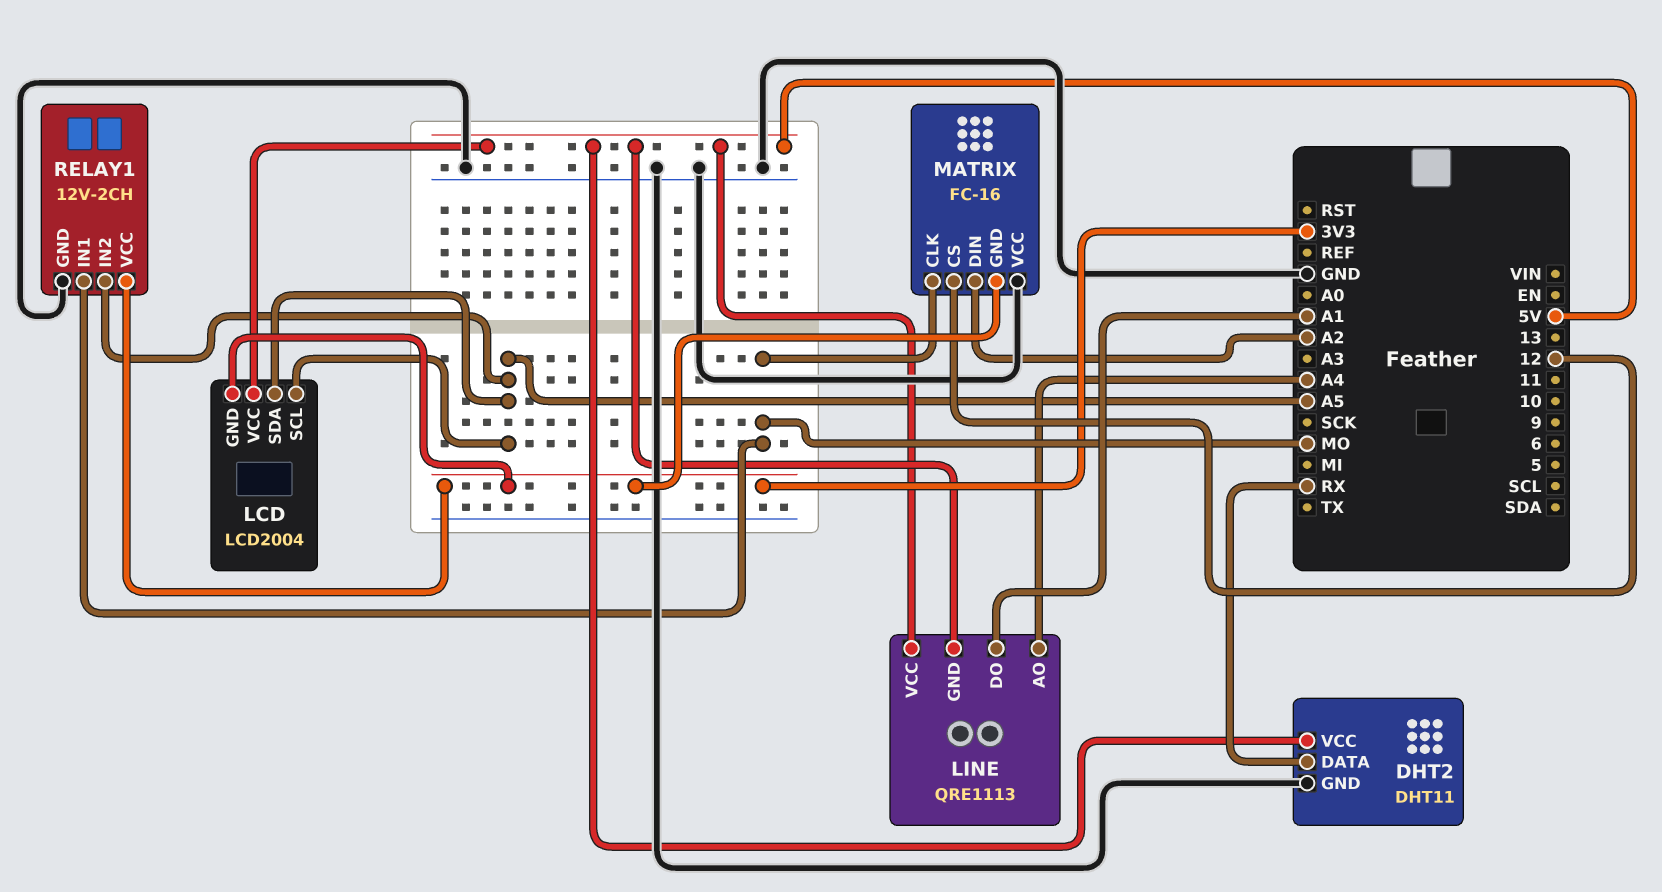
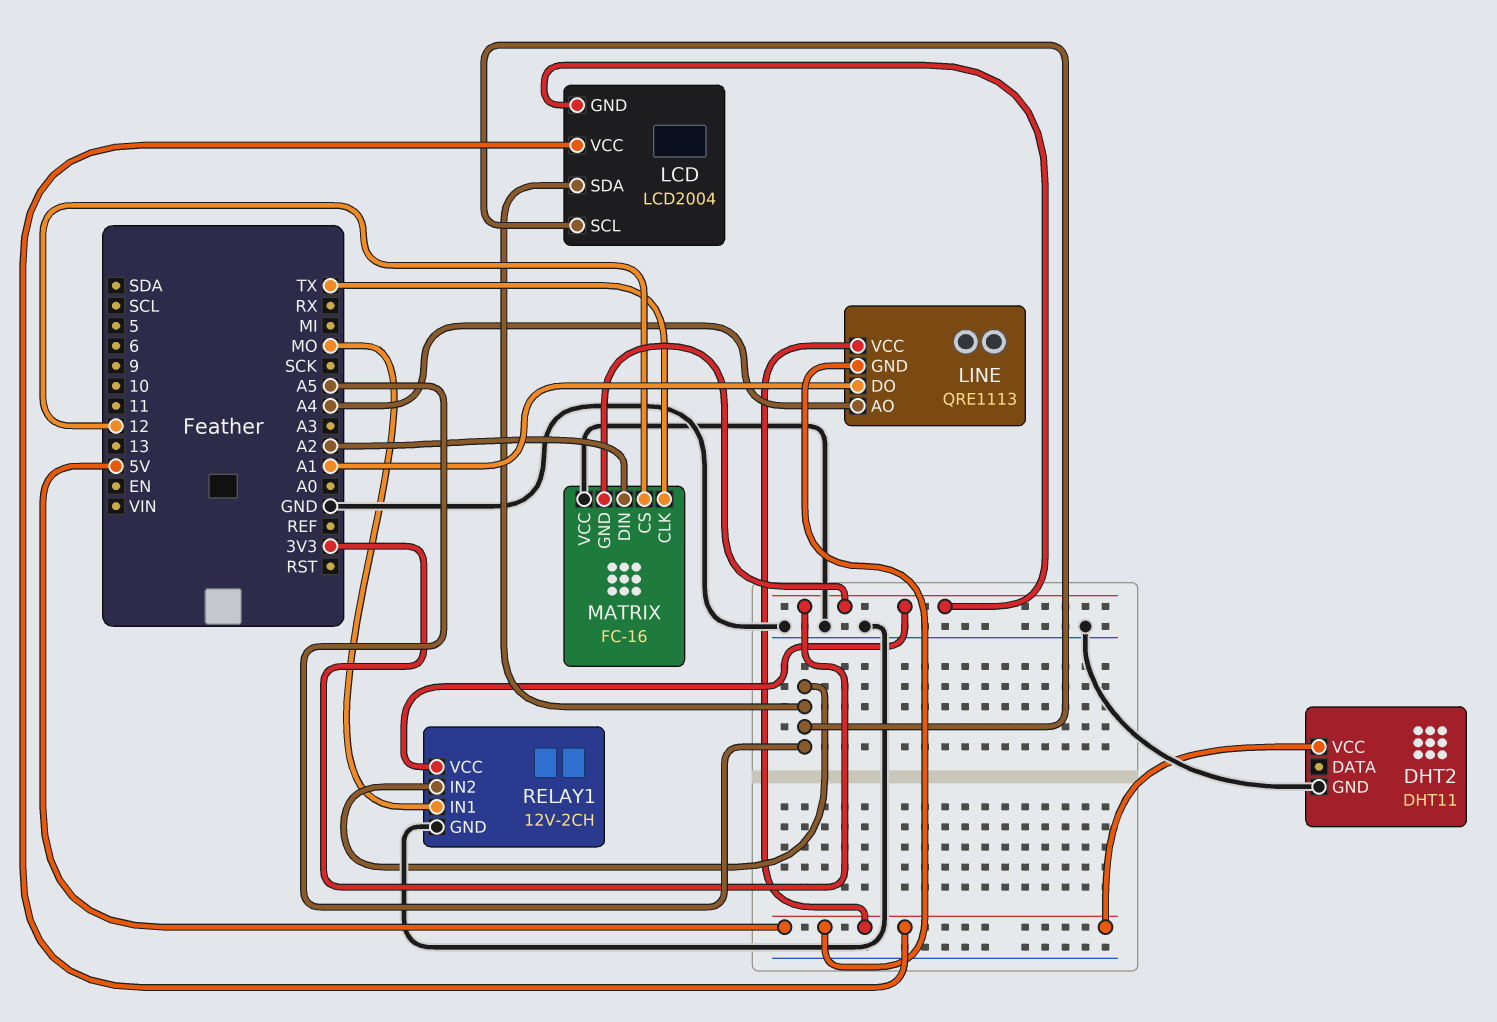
DHT2 pin DATA: RX -> none
MATRIX pin CLK: MO -> TX

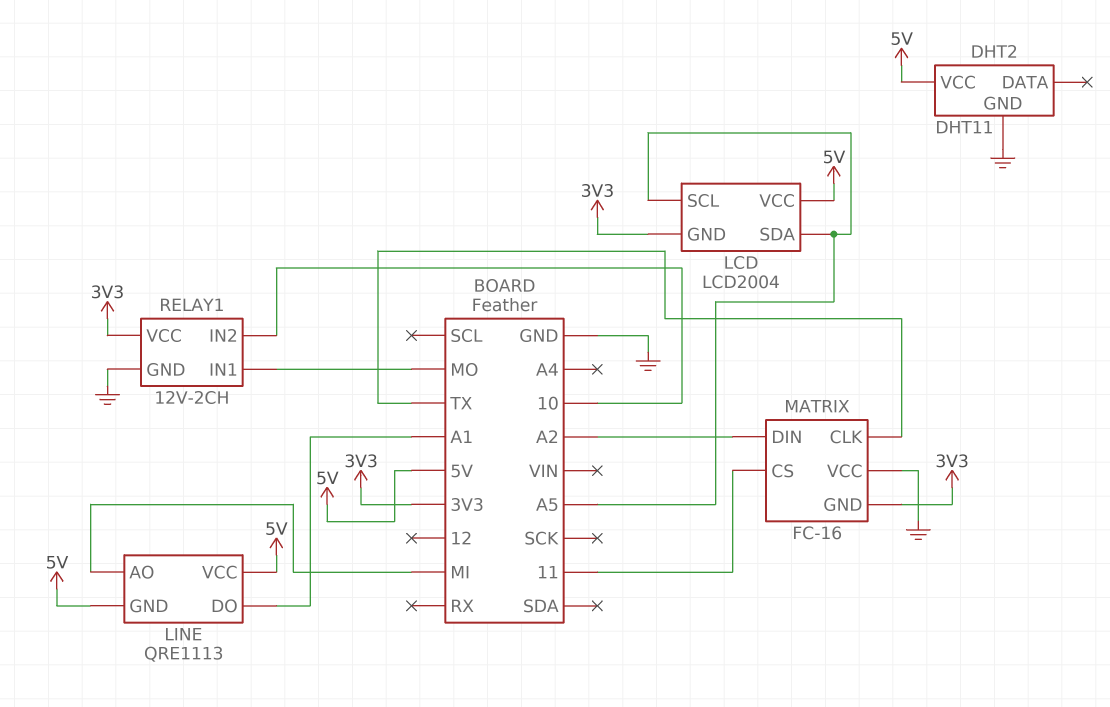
LINE pin AO: A4 -> MI
MATRIX pin CS: 12 -> 11
RELAY1 pin IN2: A5 -> 10

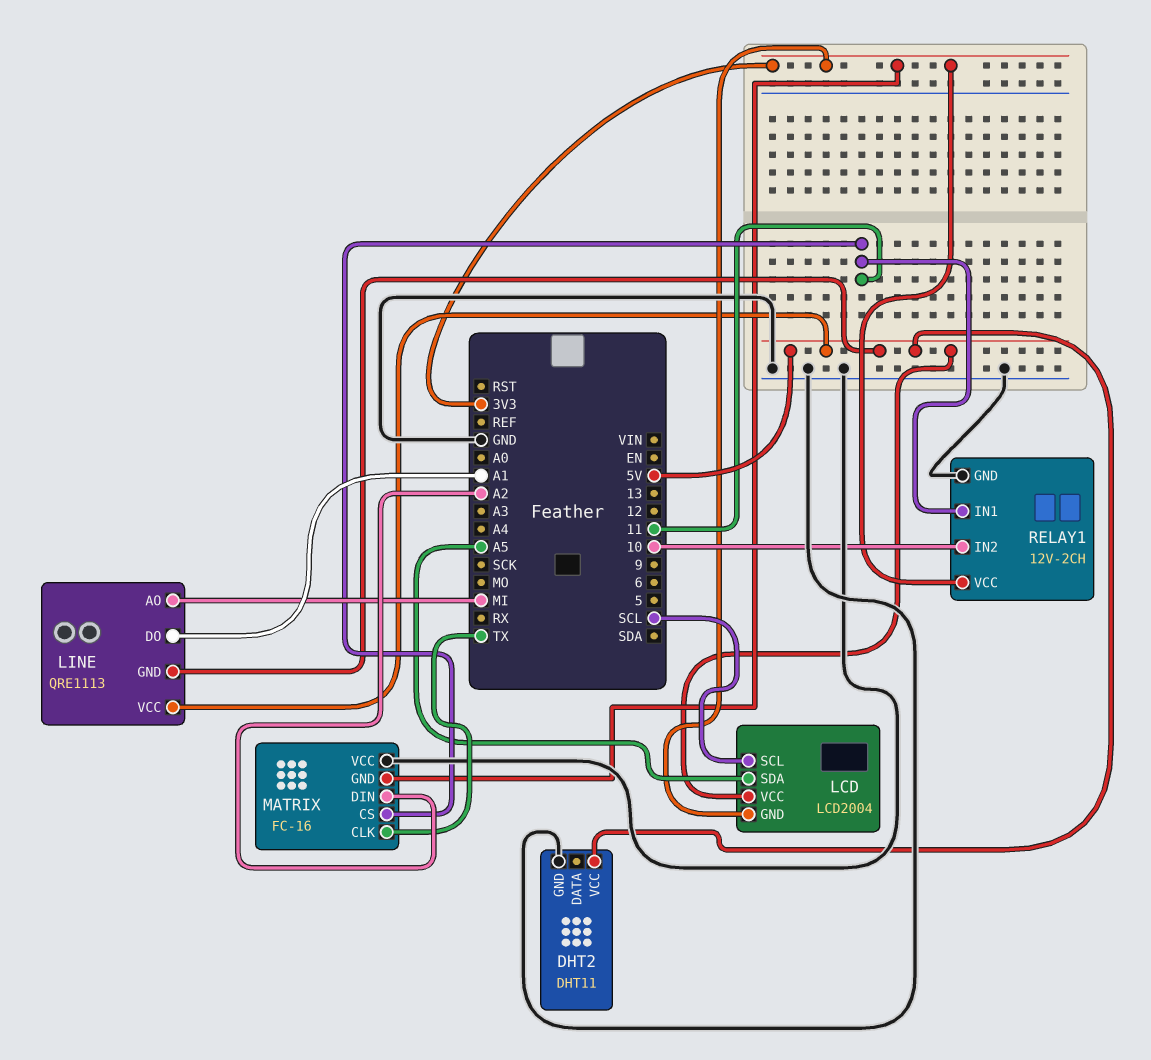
LCD pin SCL: A5 -> SCL
RELAY1 pin IN1: MO -> 11

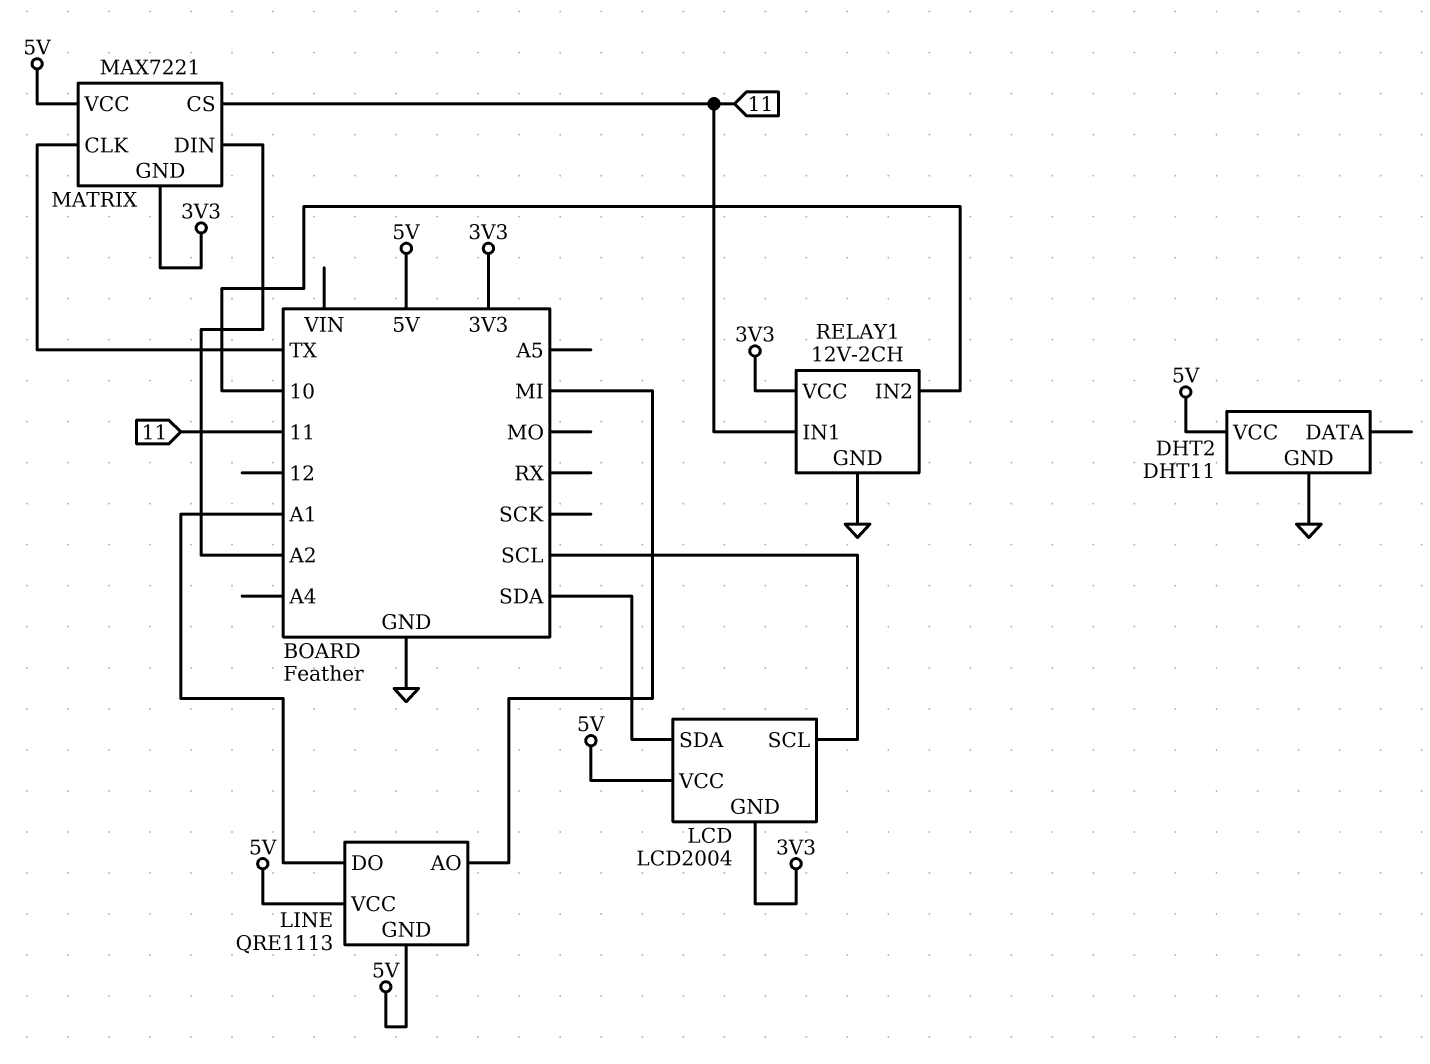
LCD pin SDA: A5 -> SDA
MATRIX: FC-16 -> MAX7221
MATRIX pin VCC: GND -> 5V

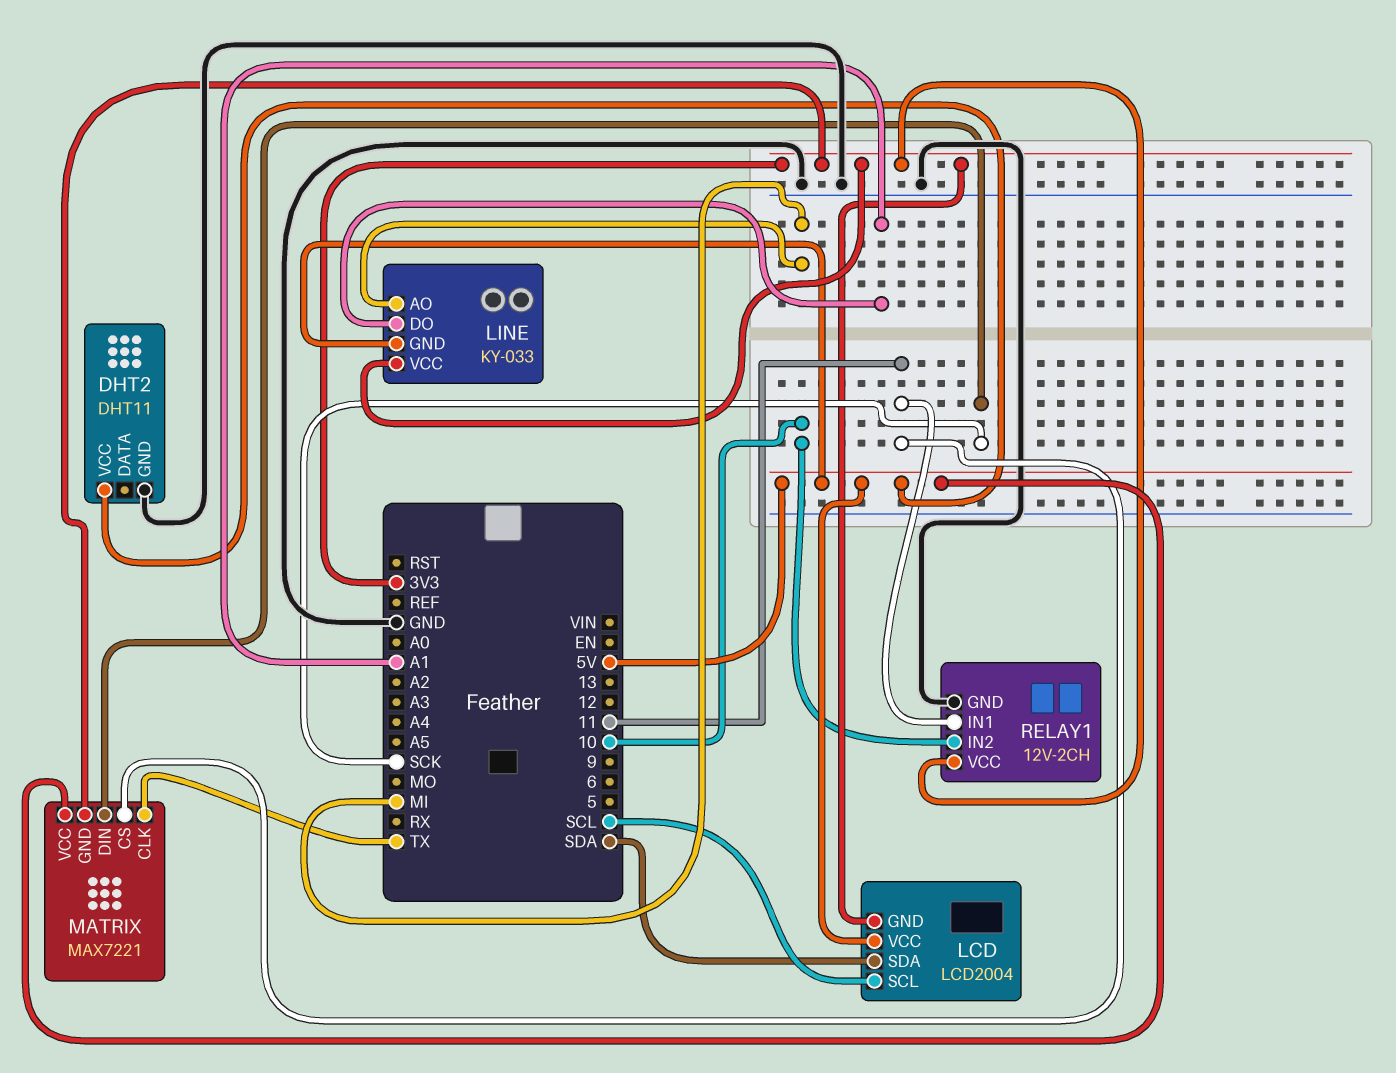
LINE: QRE1113 -> KY-033
LINE pin VCC: 5V -> 3V3
MATRIX pin DIN: A2 -> SCK

